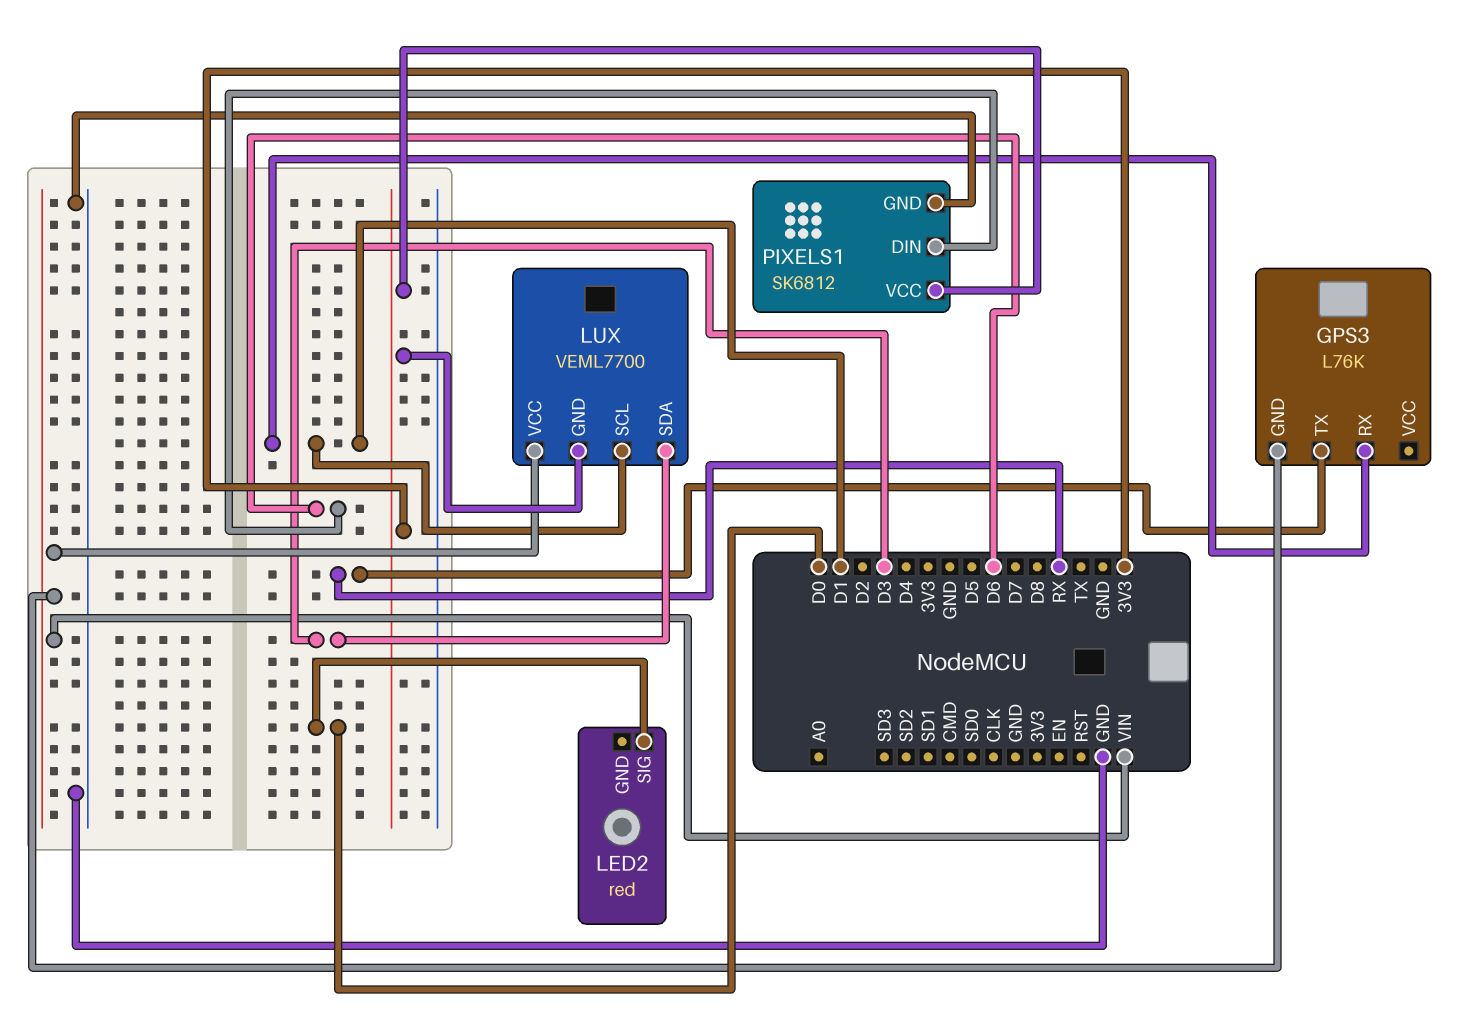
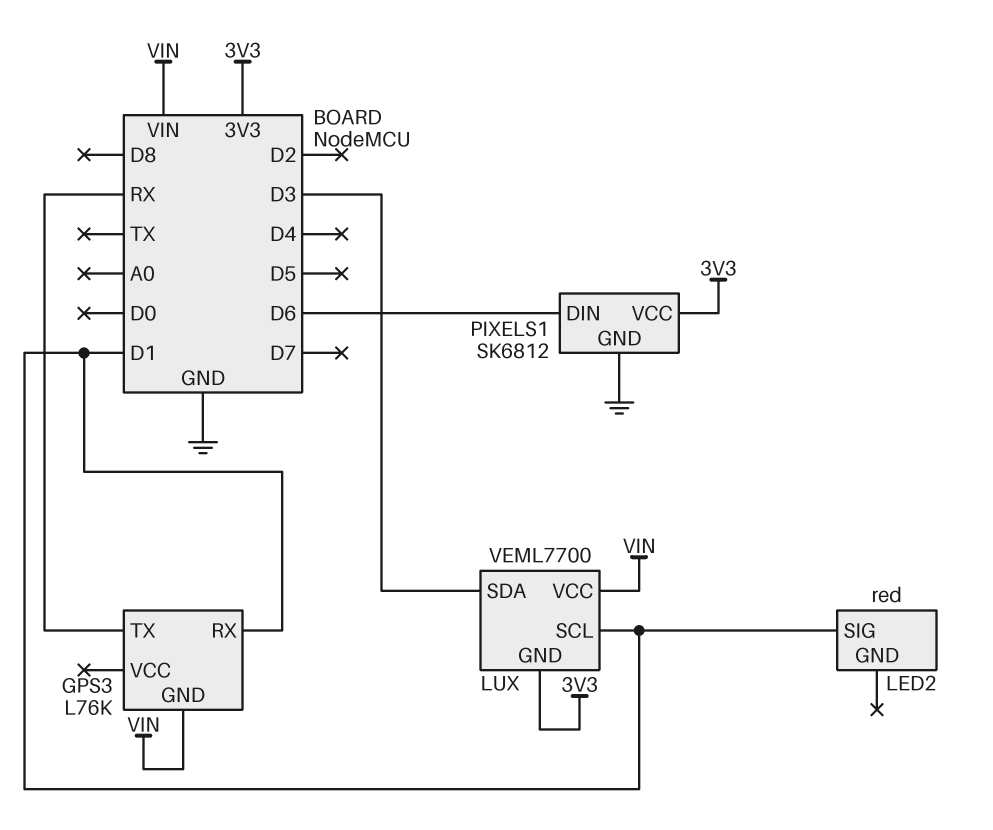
LED2 pin SIG: D0 -> D1

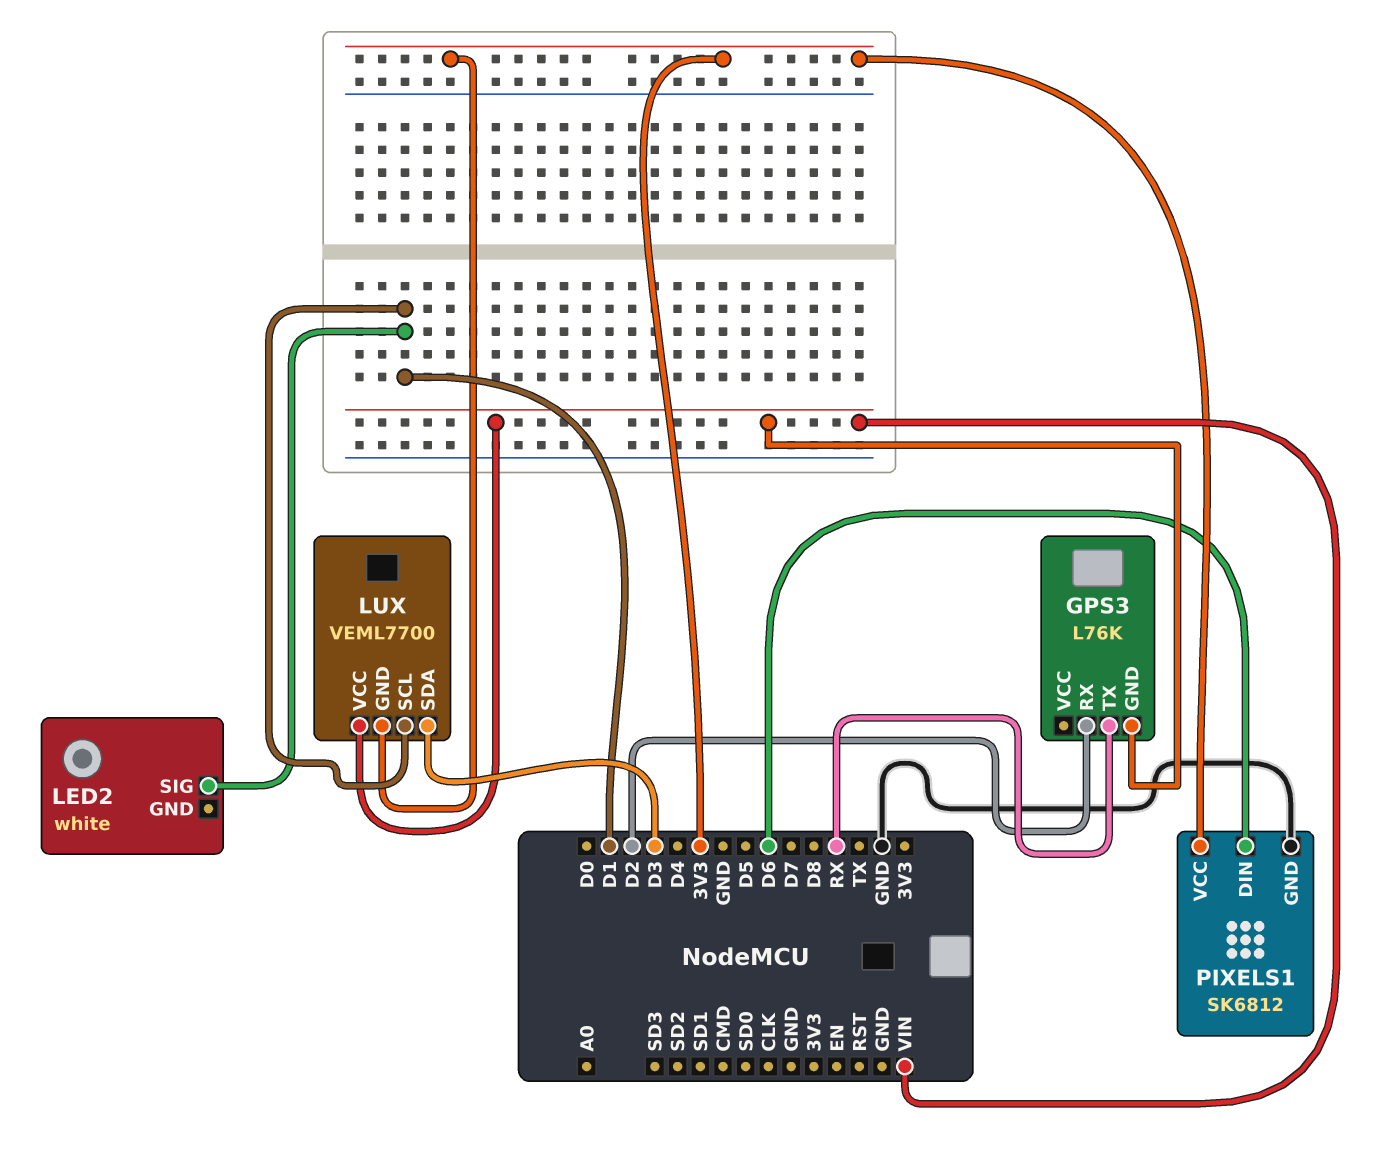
GPS3 pin RX: D1 -> D2
LED2: red -> white

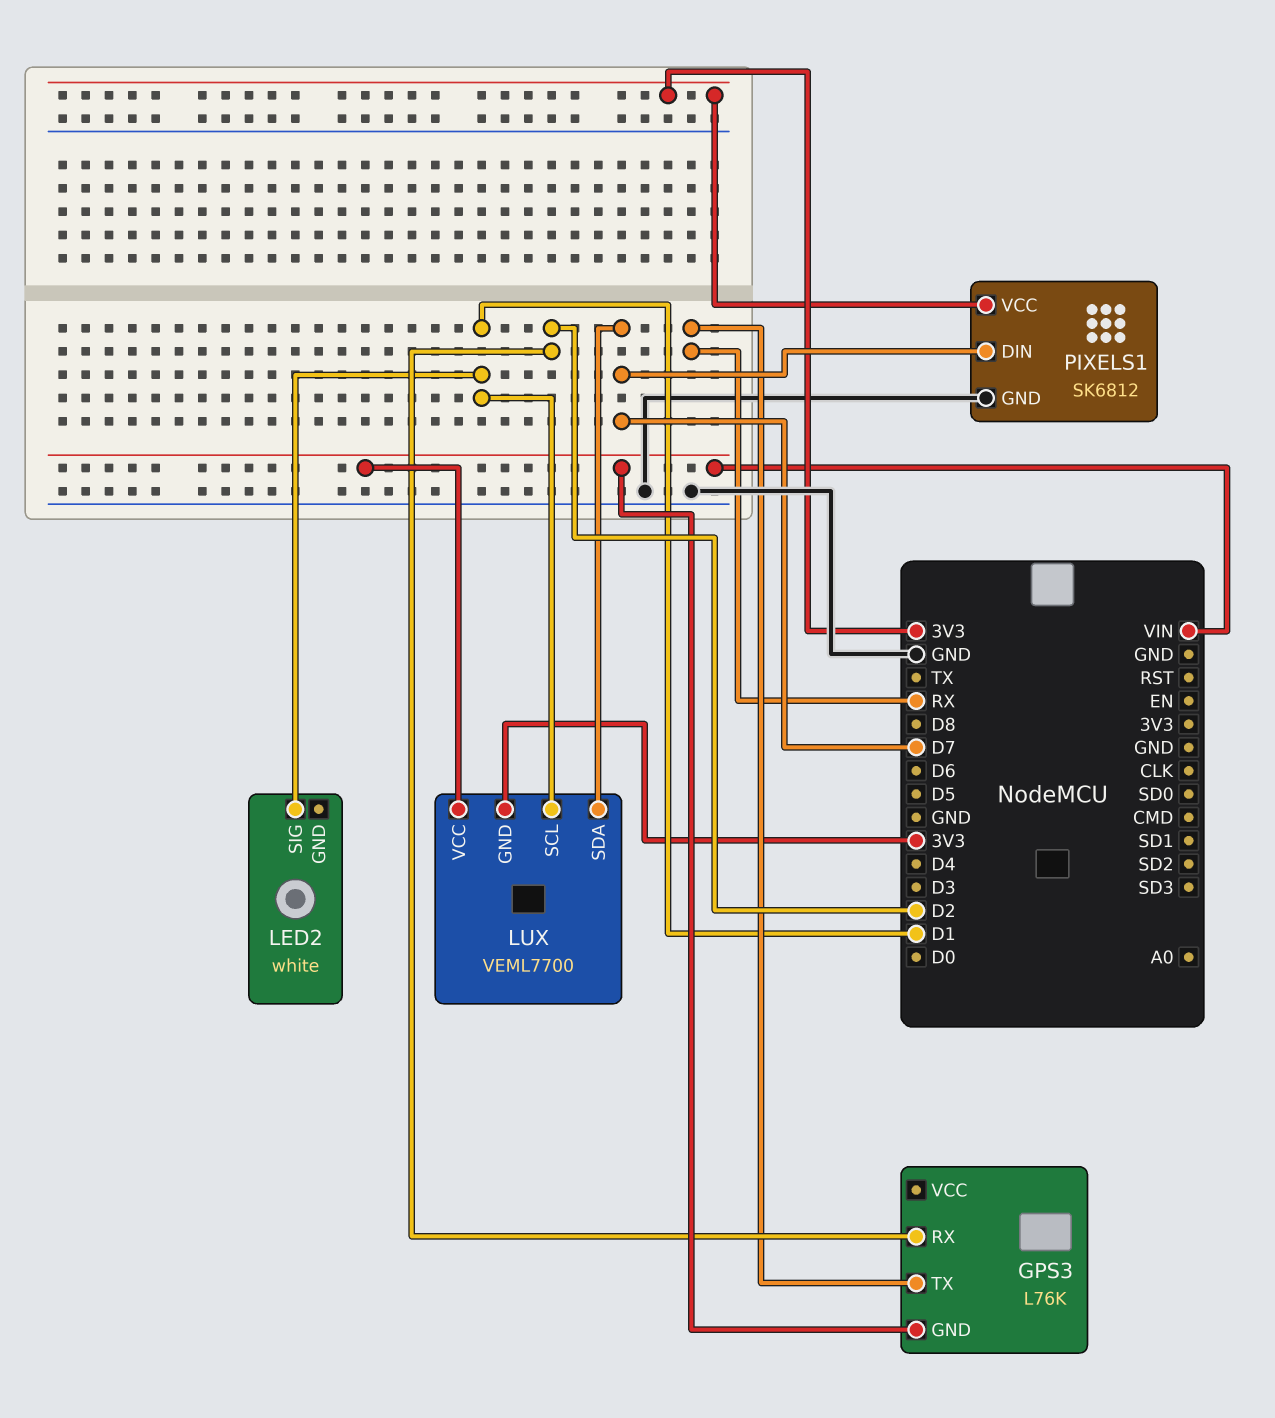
LUX pin SDA: D3 -> D7
PIXELS1 pin DIN: D6 -> D7

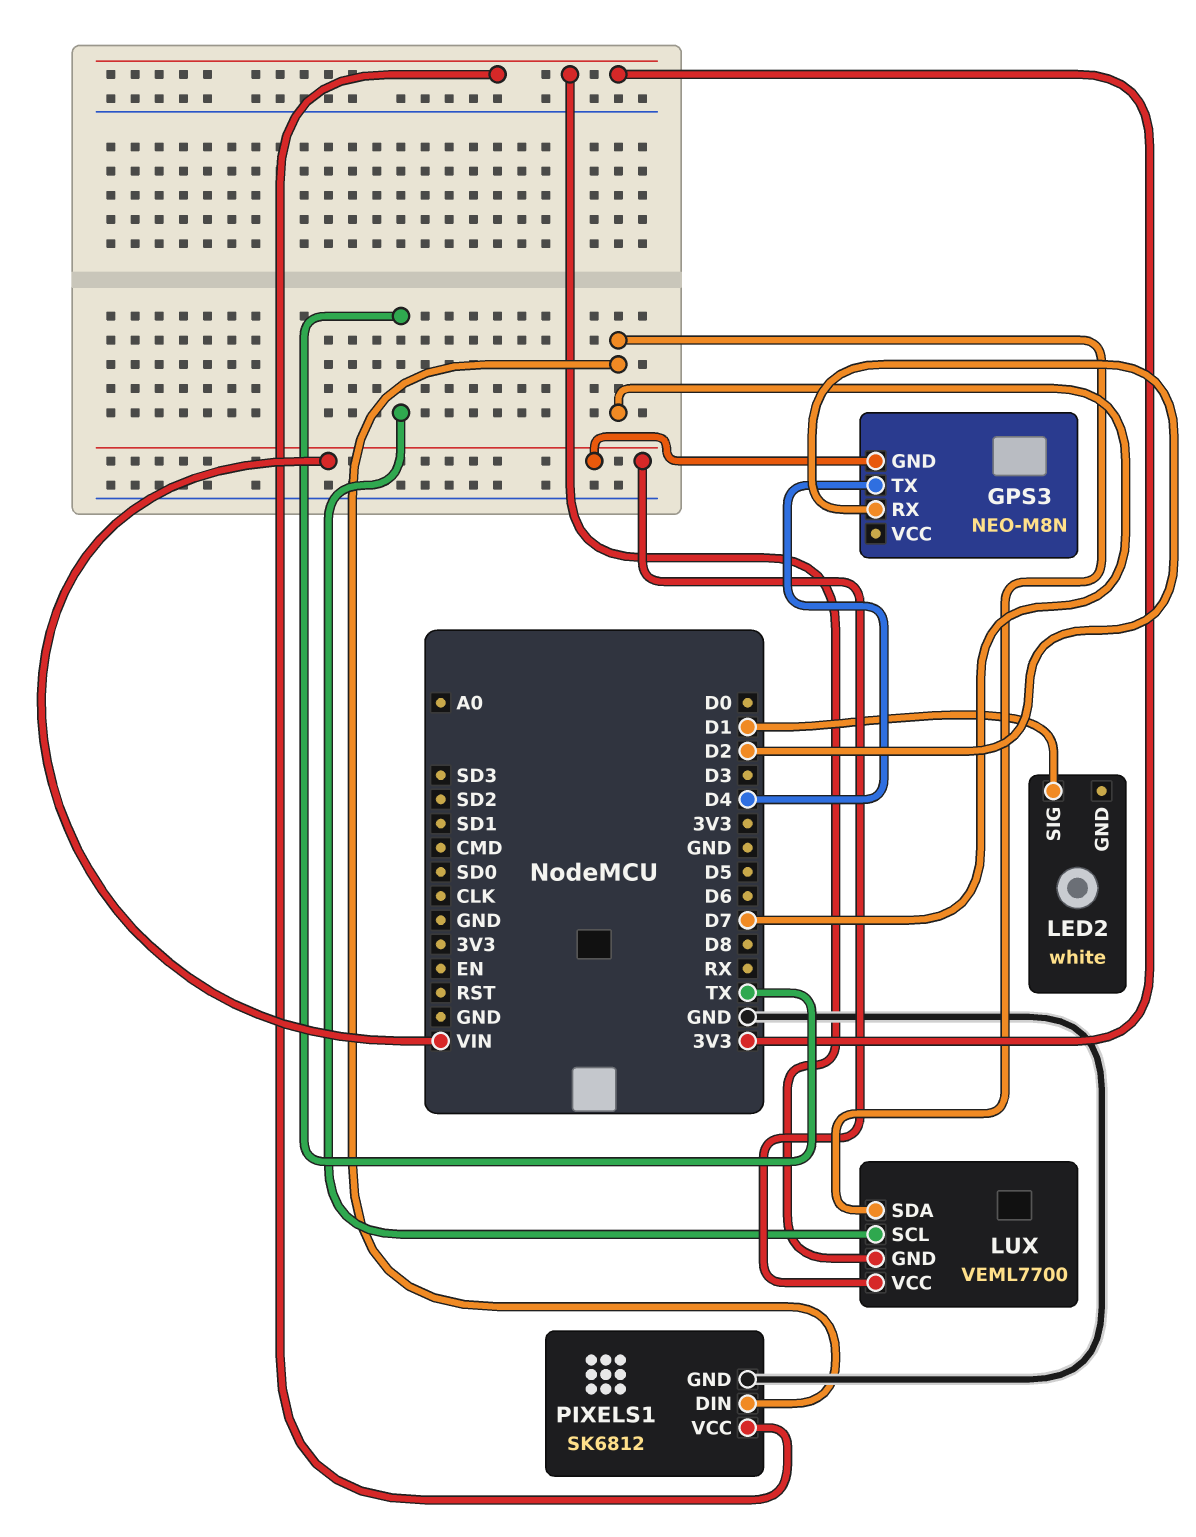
GPS3: L76K -> NEO-M8N
GPS3 pin TX: RX -> D4
LUX pin SCL: D1 -> TX

